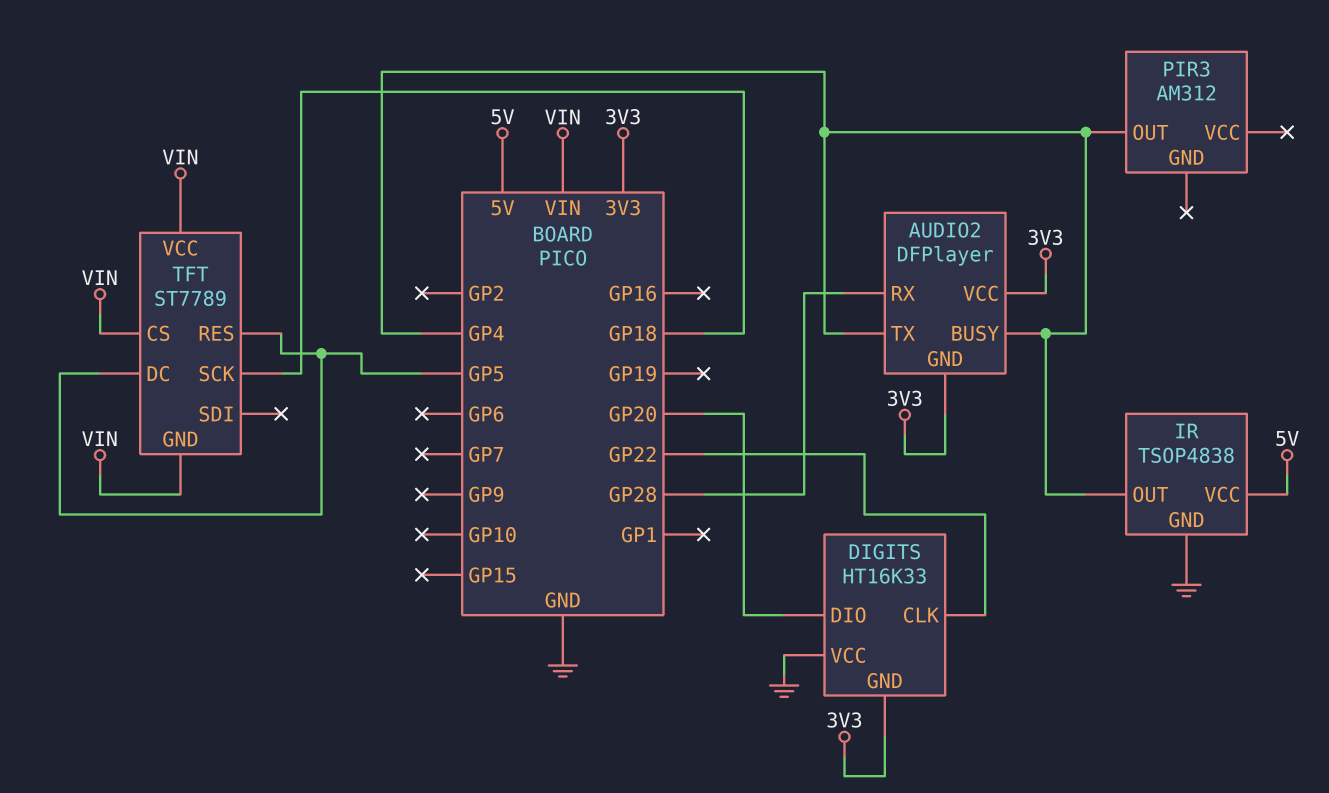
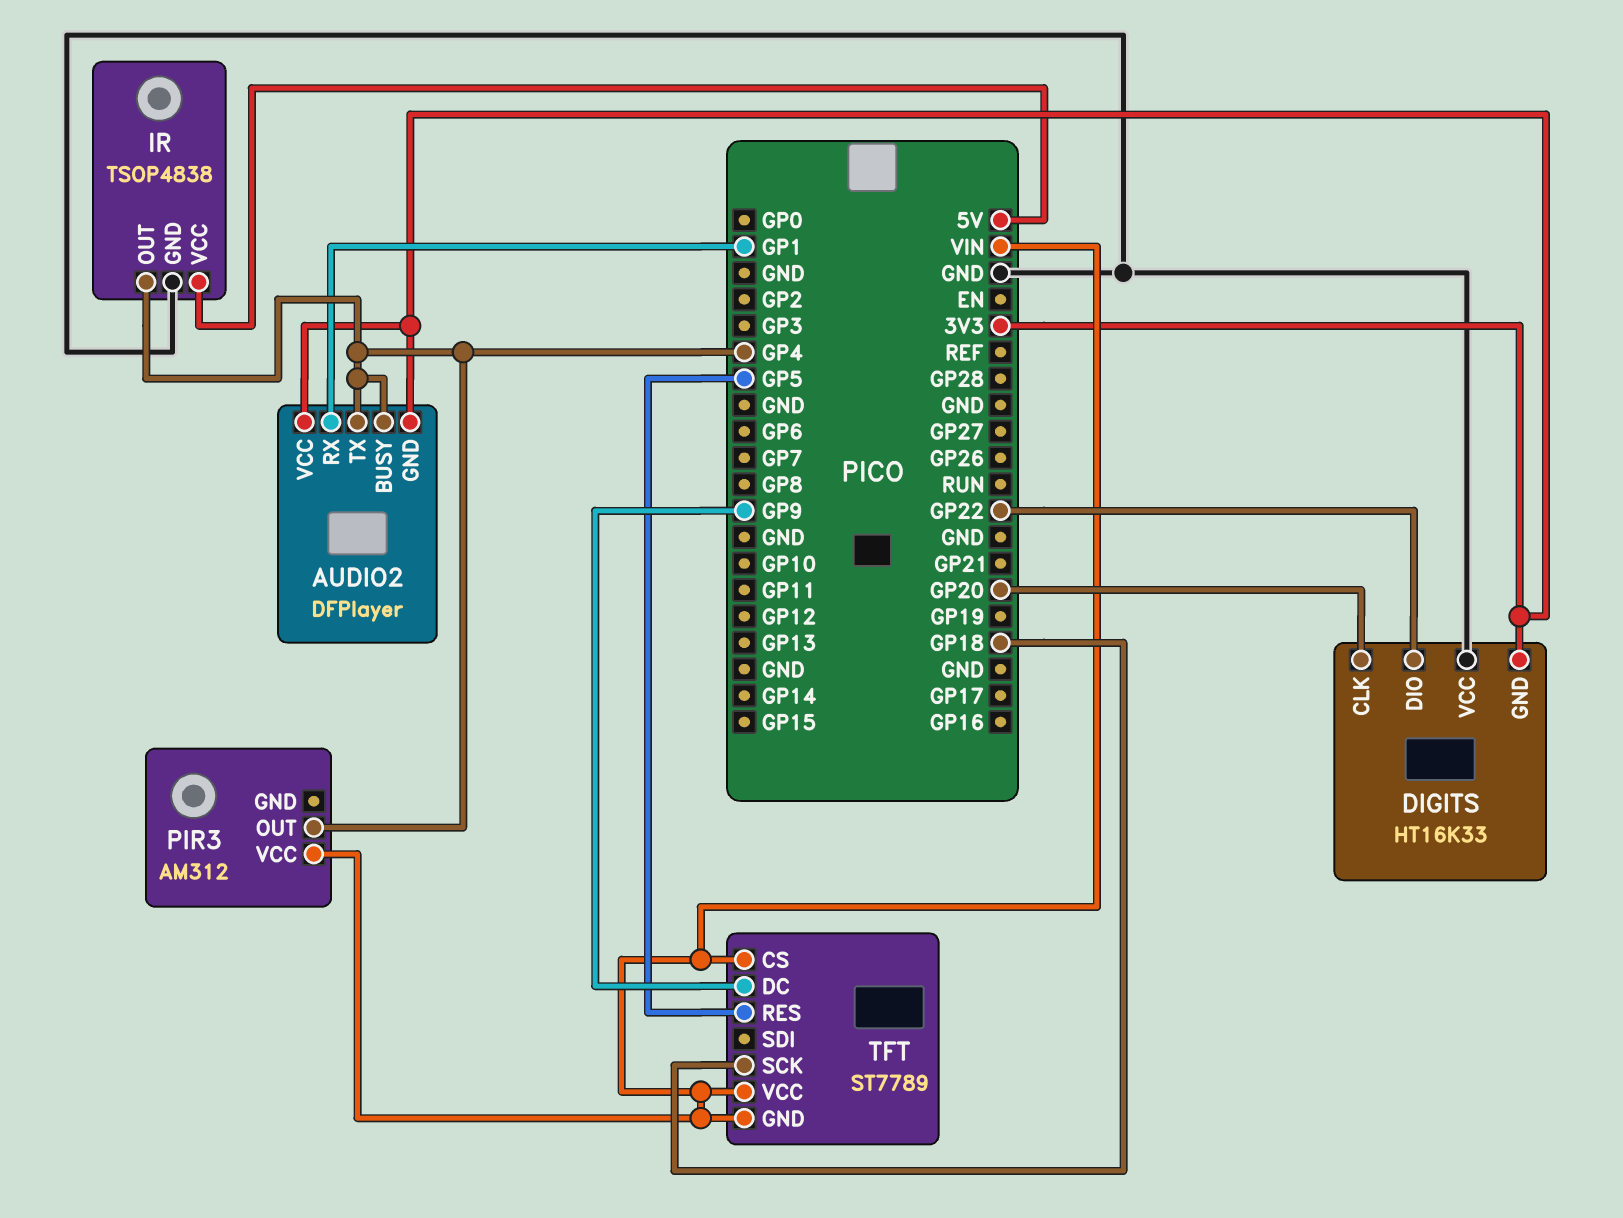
AUDIO2 pin RX: GP28 -> GP1
DIGITS pin CLK: GP22 -> GP20
DIGITS pin DIO: GP20 -> GP22
PIR3 pin VCC: none -> VIN
TFT pin DC: GP5 -> GP9

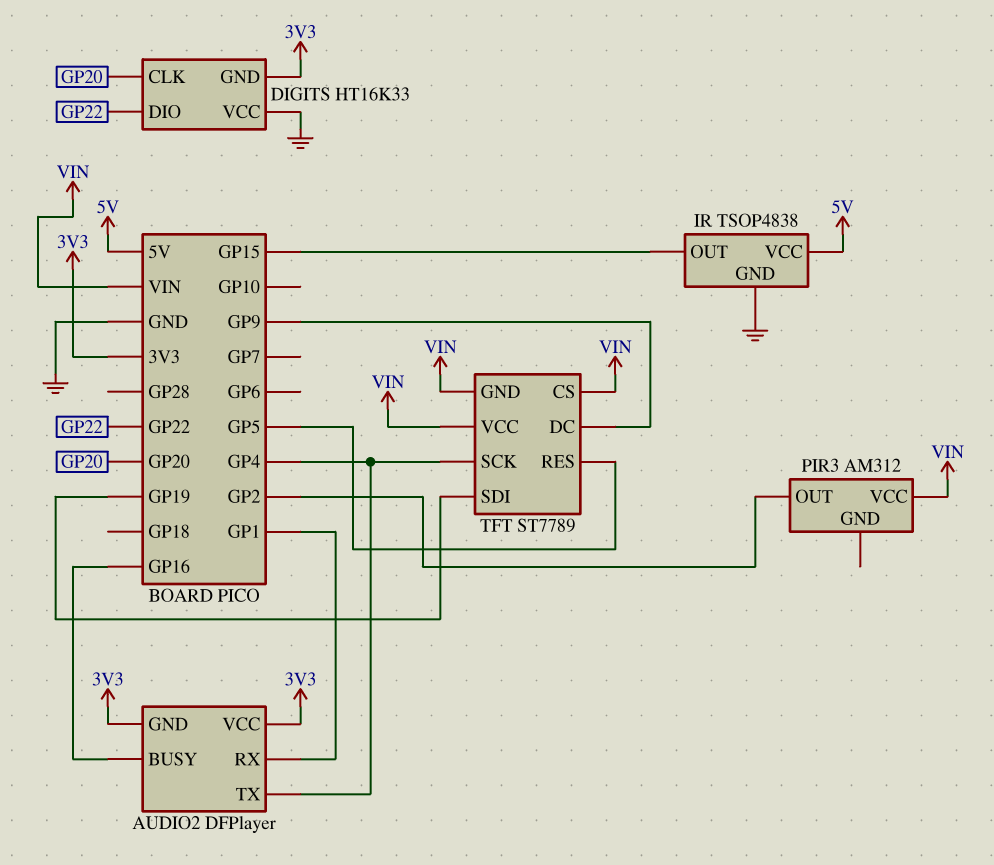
AUDIO2 pin BUSY: GP4 -> GP16
IR pin OUT: GP4 -> GP15
PIR3 pin OUT: GP4 -> GP2
TFT pin SCK: GP18 -> GP4
TFT pin SDI: none -> GP19

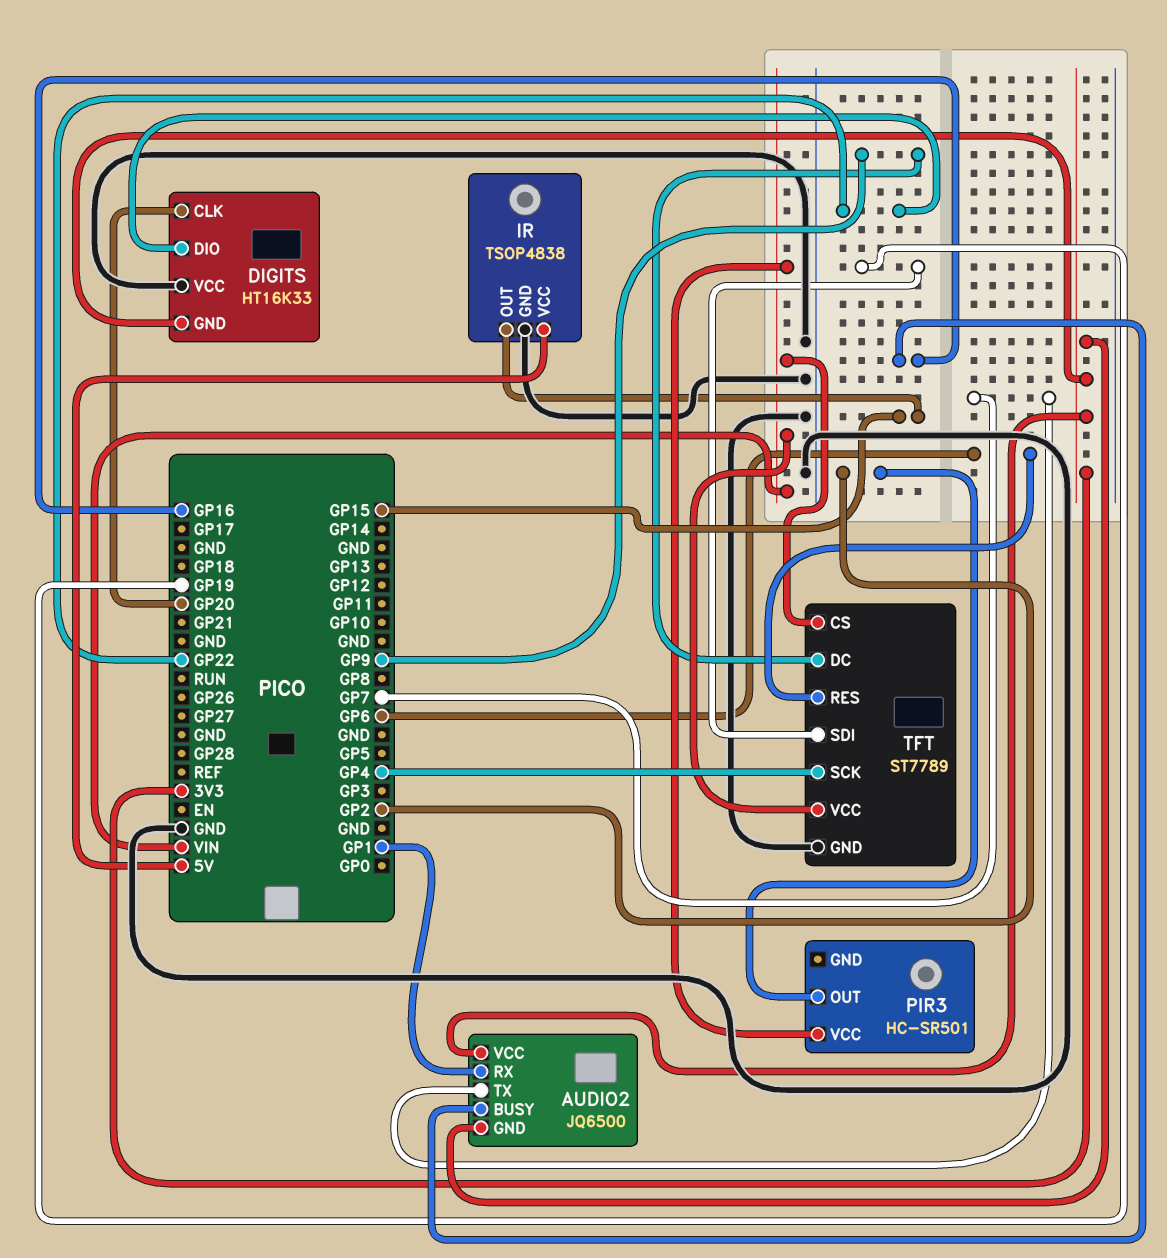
AUDIO2: DFPlayer -> JQ6500
AUDIO2 pin TX: GP4 -> GP7
PIR3: AM312 -> HC-SR501
TFT pin GND: VIN -> GND
TFT pin RES: GP5 -> GP6

